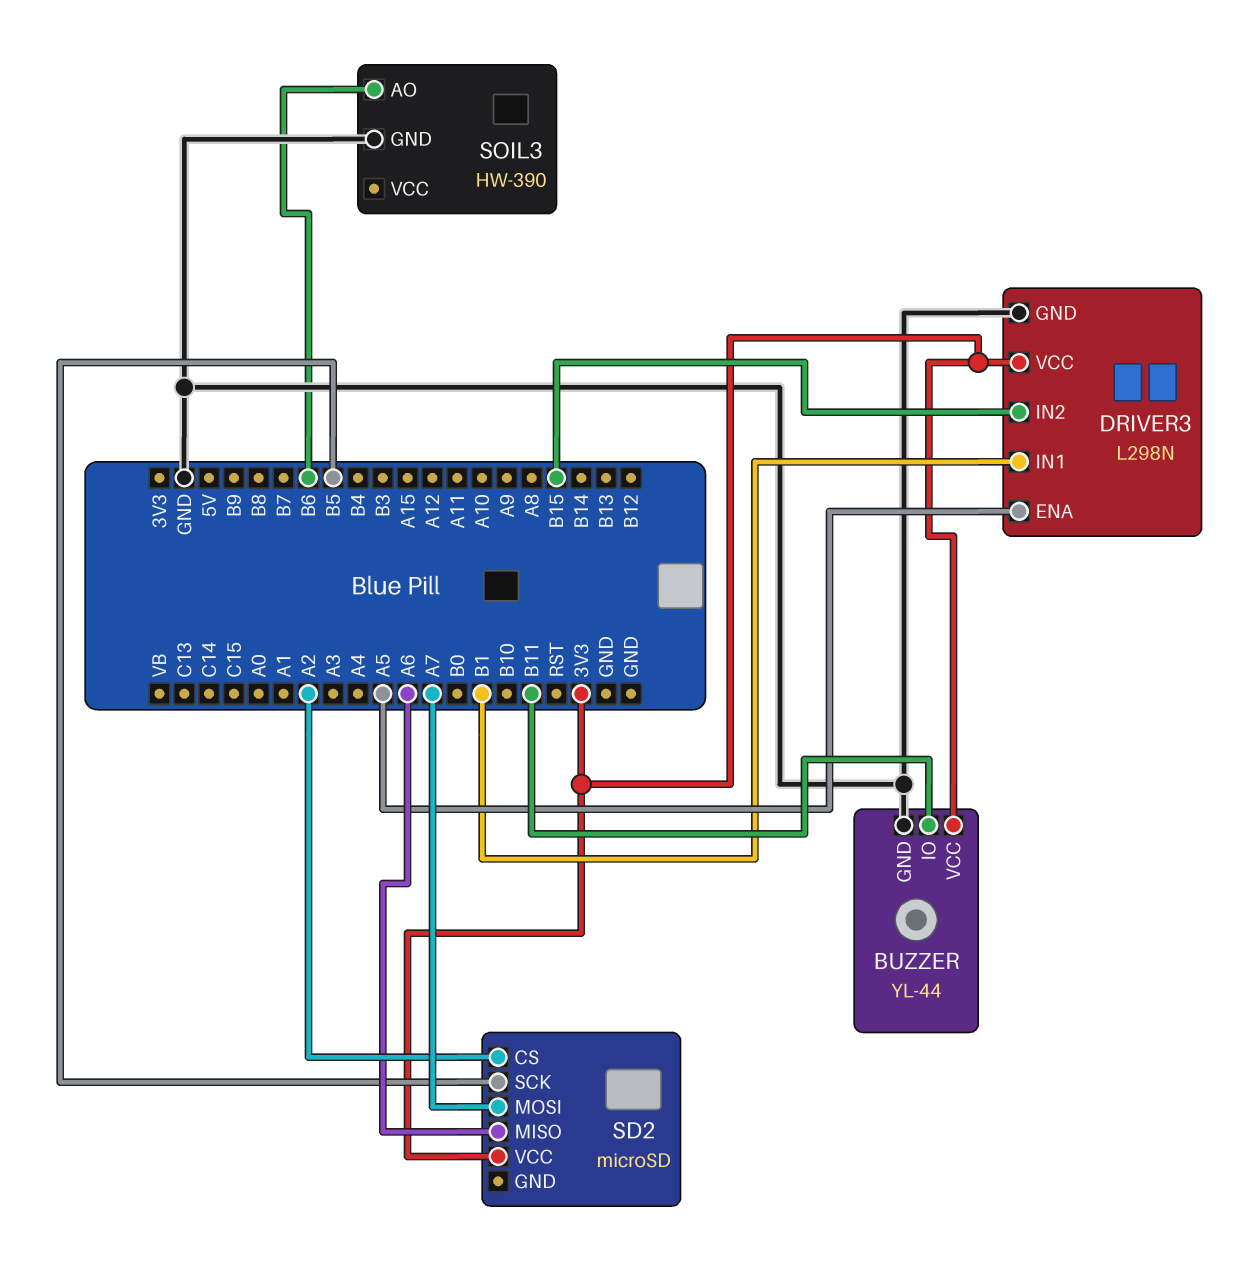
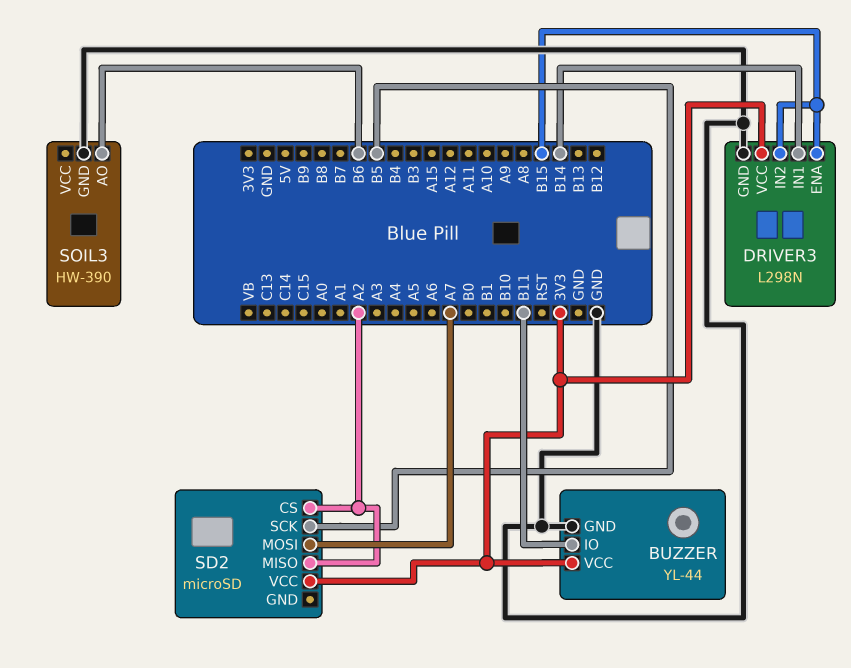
DRIVER3 pin ENA: A5 -> B15
DRIVER3 pin IN1: B1 -> B14
SD2 pin MISO: A6 -> A2

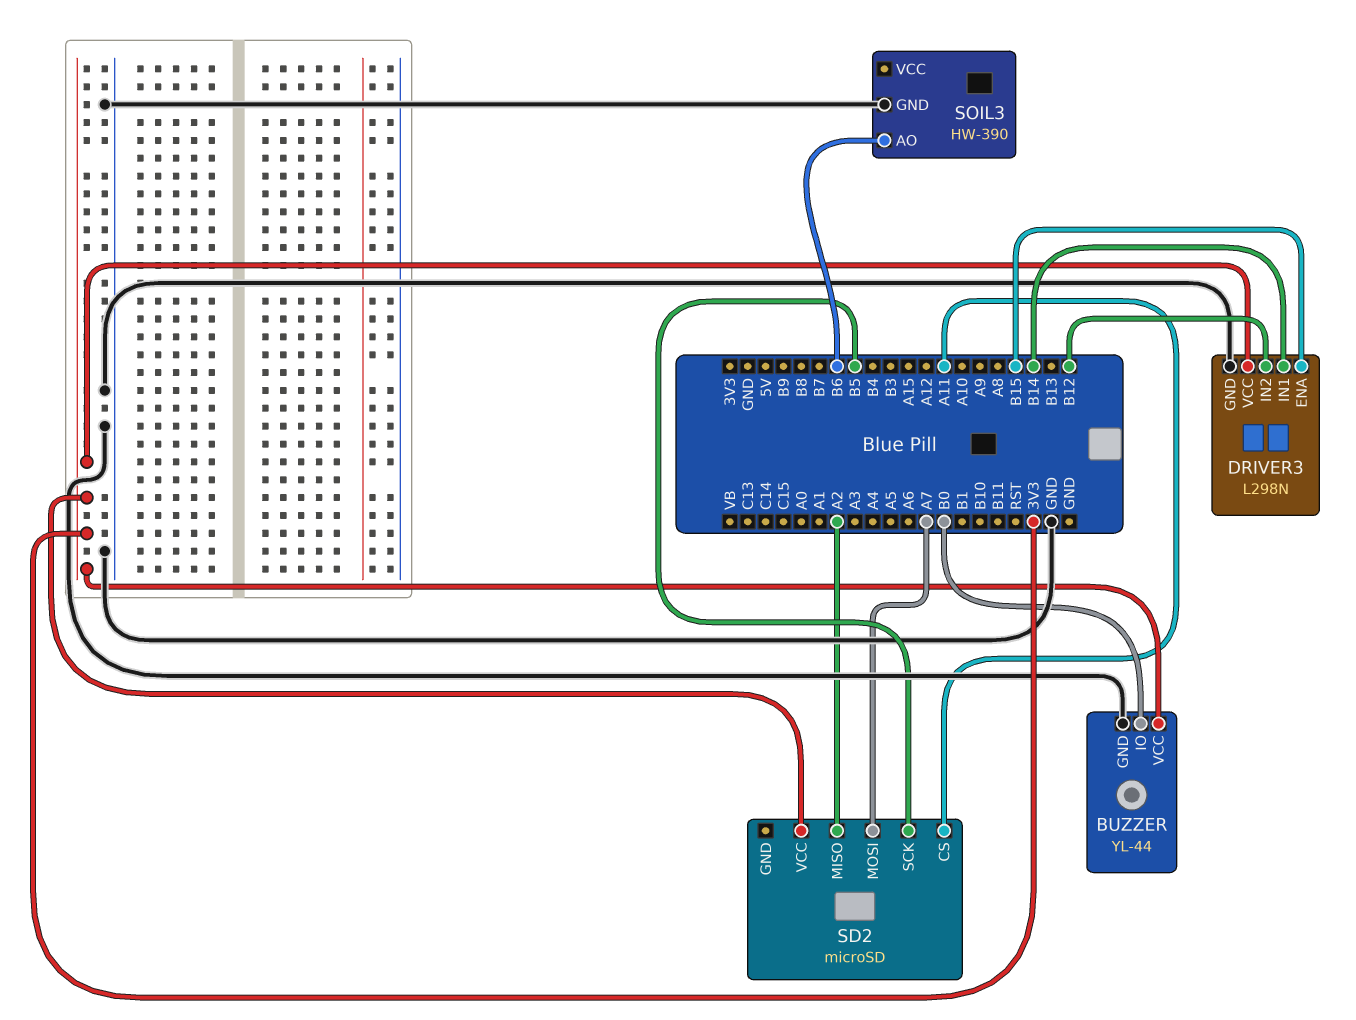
BUZZER pin IO: B11 -> B0
DRIVER3 pin IN2: B15 -> B12
SD2 pin CS: A2 -> A11

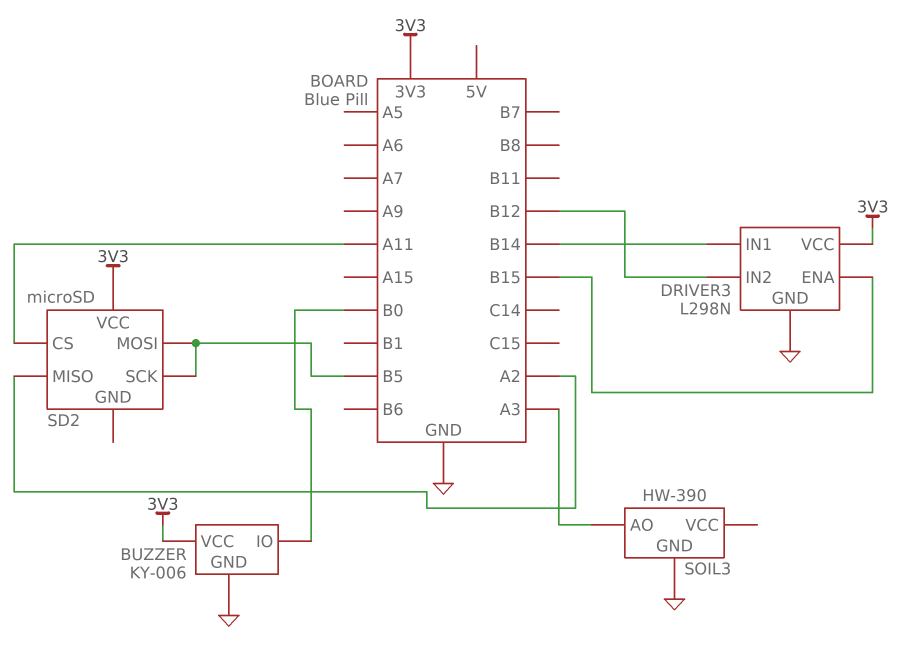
BUZZER: YL-44 -> KY-006
SD2 pin MOSI: A7 -> B5
SOIL3 pin AO: B6 -> A3

